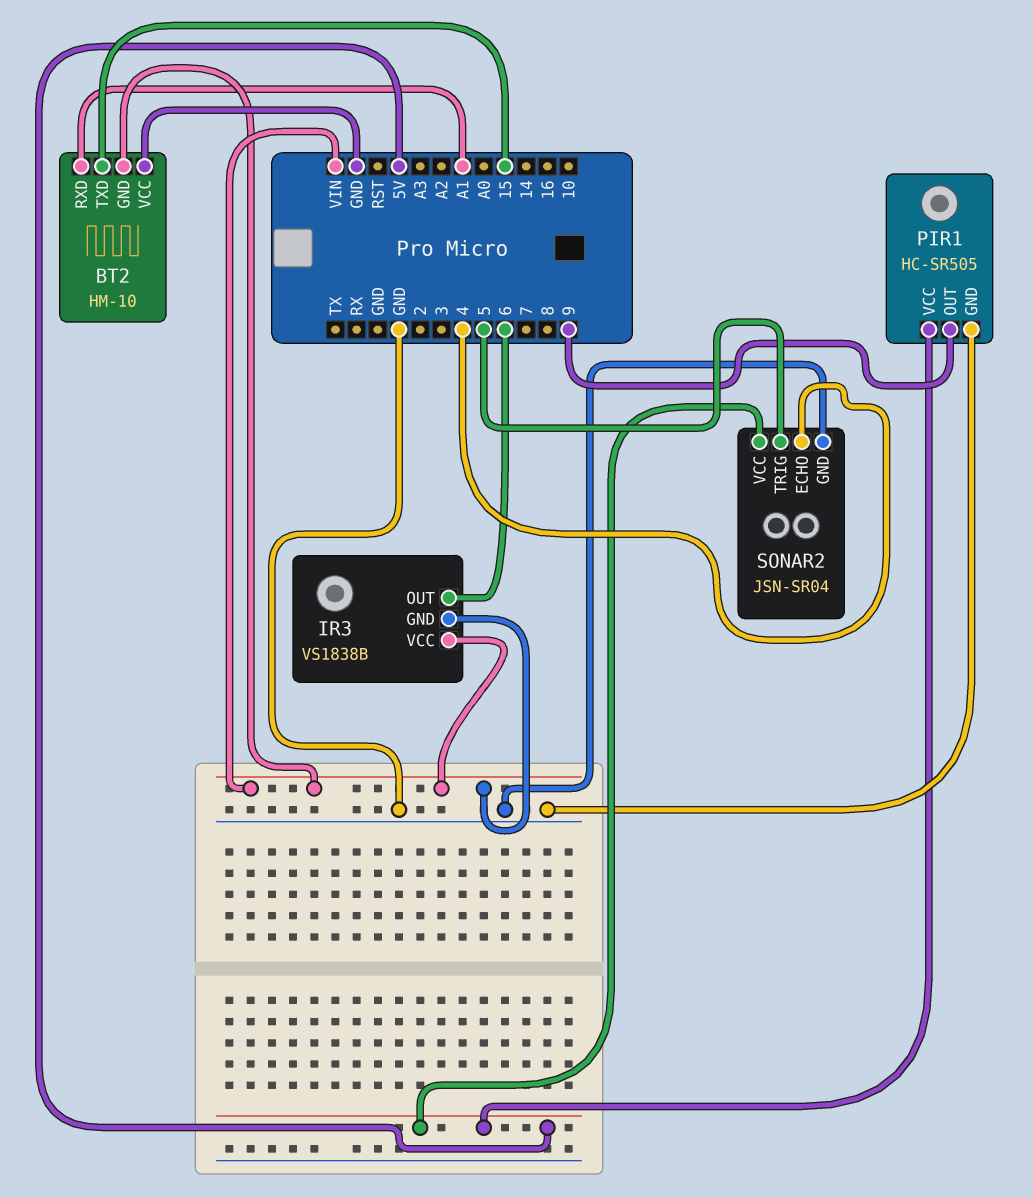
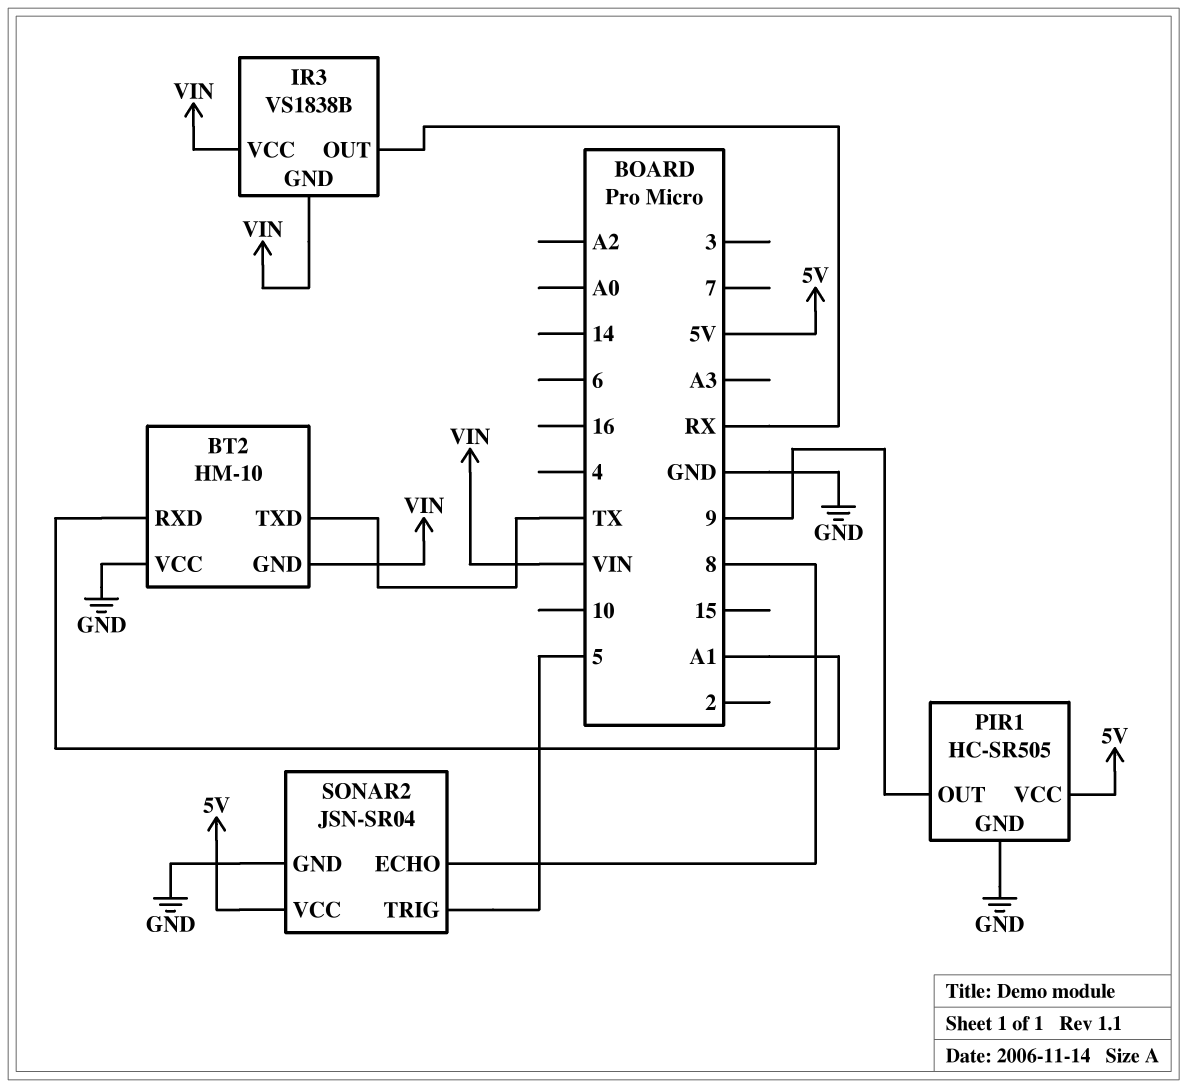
BT2 pin TXD: 15 -> TX
IR3 pin OUT: 6 -> RX
SONAR2 pin ECHO: 4 -> 8

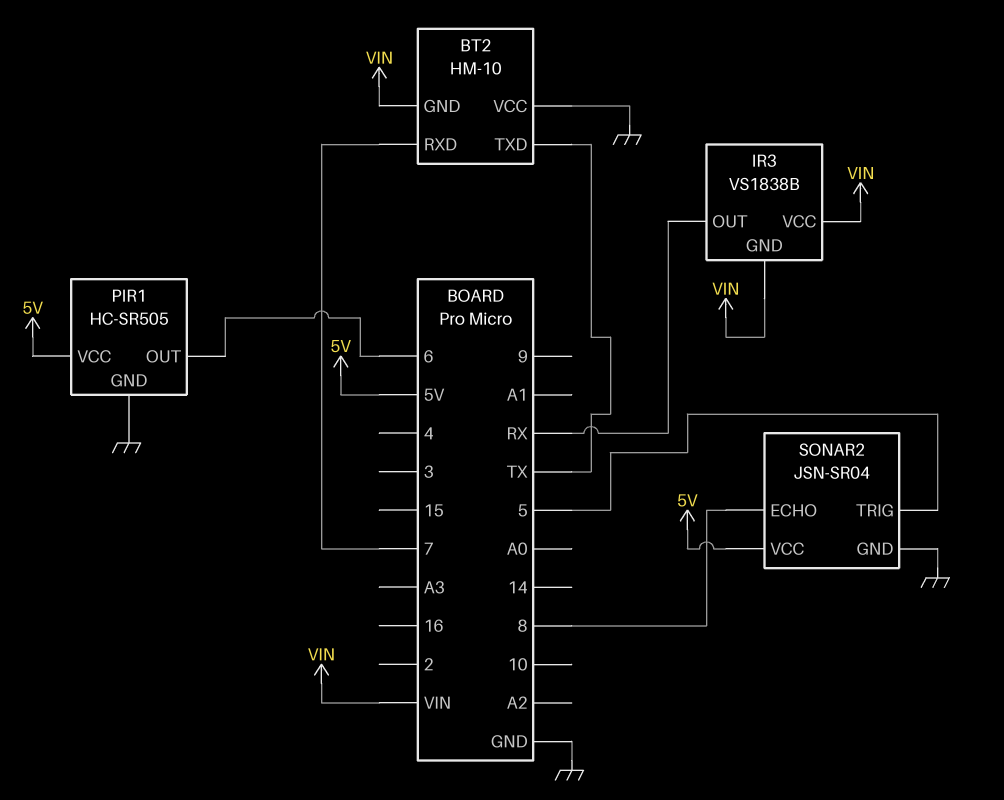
BT2 pin RXD: A1 -> 7
PIR1 pin OUT: 9 -> 6

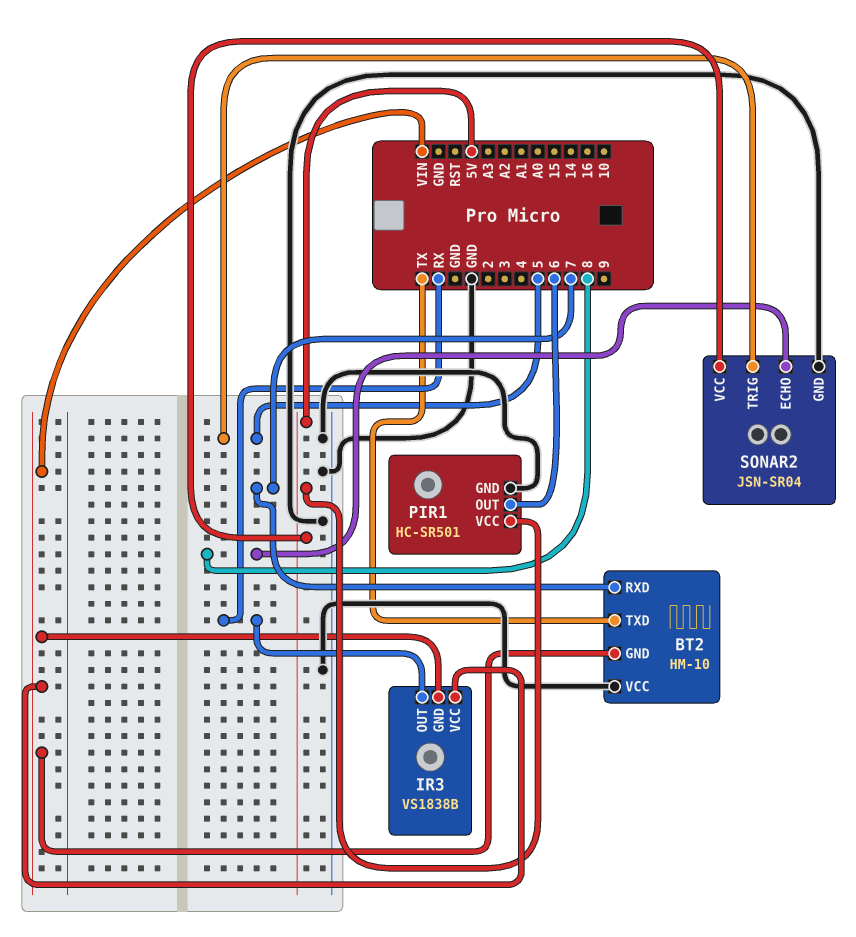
PIR1: HC-SR505 -> HC-SR501

